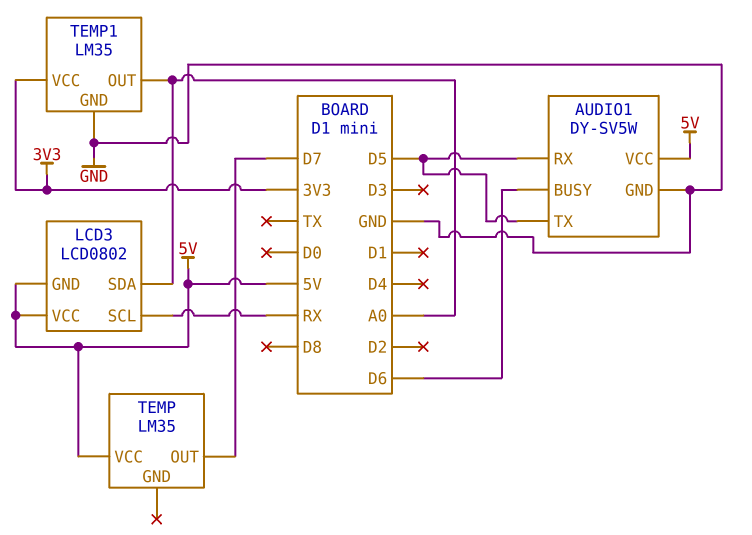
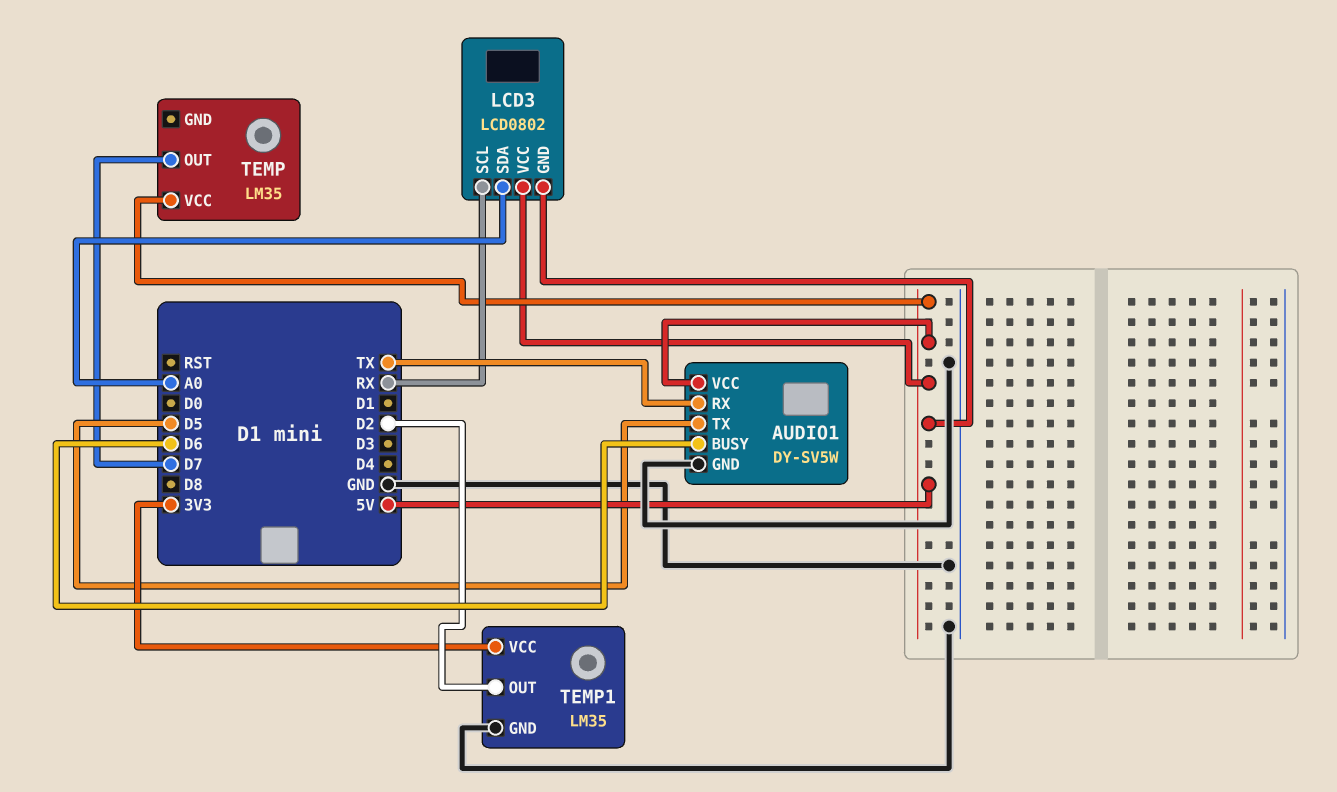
AUDIO1 pin RX: D5 -> TX
TEMP1 pin OUT: A0 -> D2

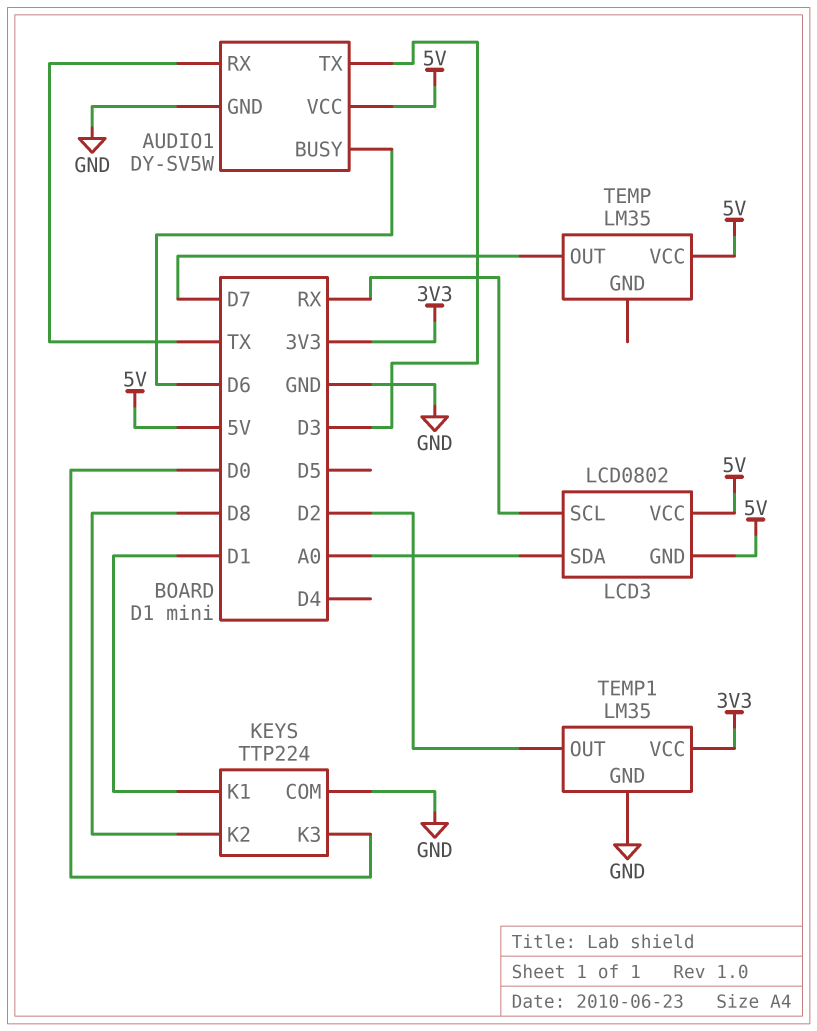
AUDIO1 pin TX: D5 -> D3
KEYS: none -> TTP224
KEYS pin COM: none -> GND
KEYS pin K1: none -> D1
KEYS pin K2: none -> D8
KEYS pin K3: none -> D0

